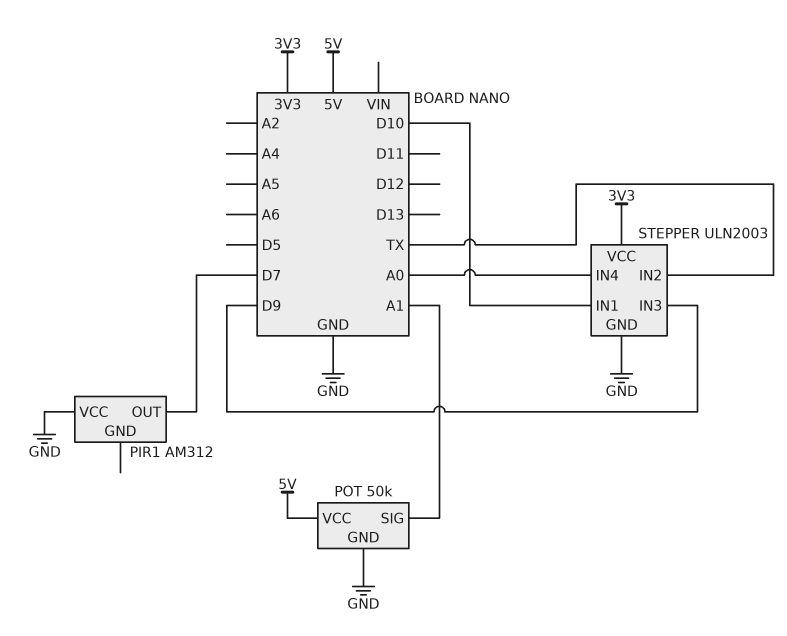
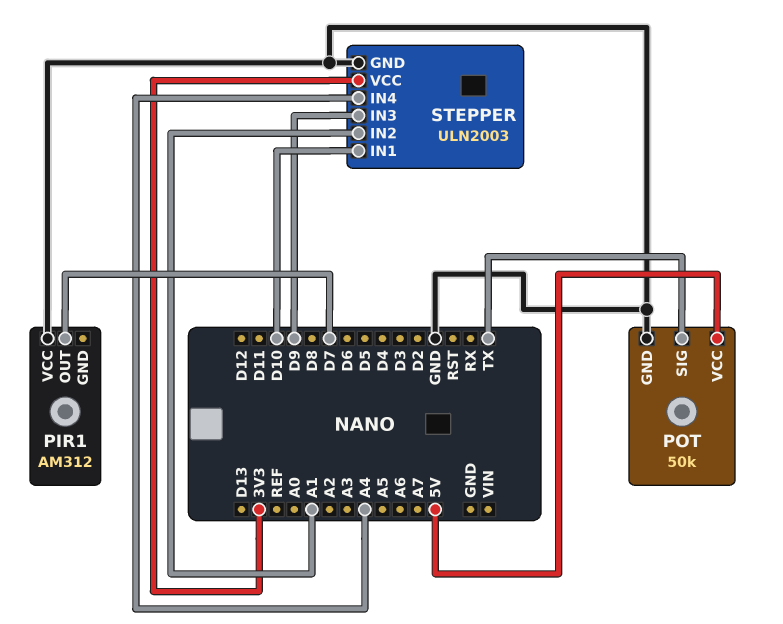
POT pin SIG: A1 -> TX
STEPPER pin IN2: TX -> A1
STEPPER pin IN4: A0 -> A4

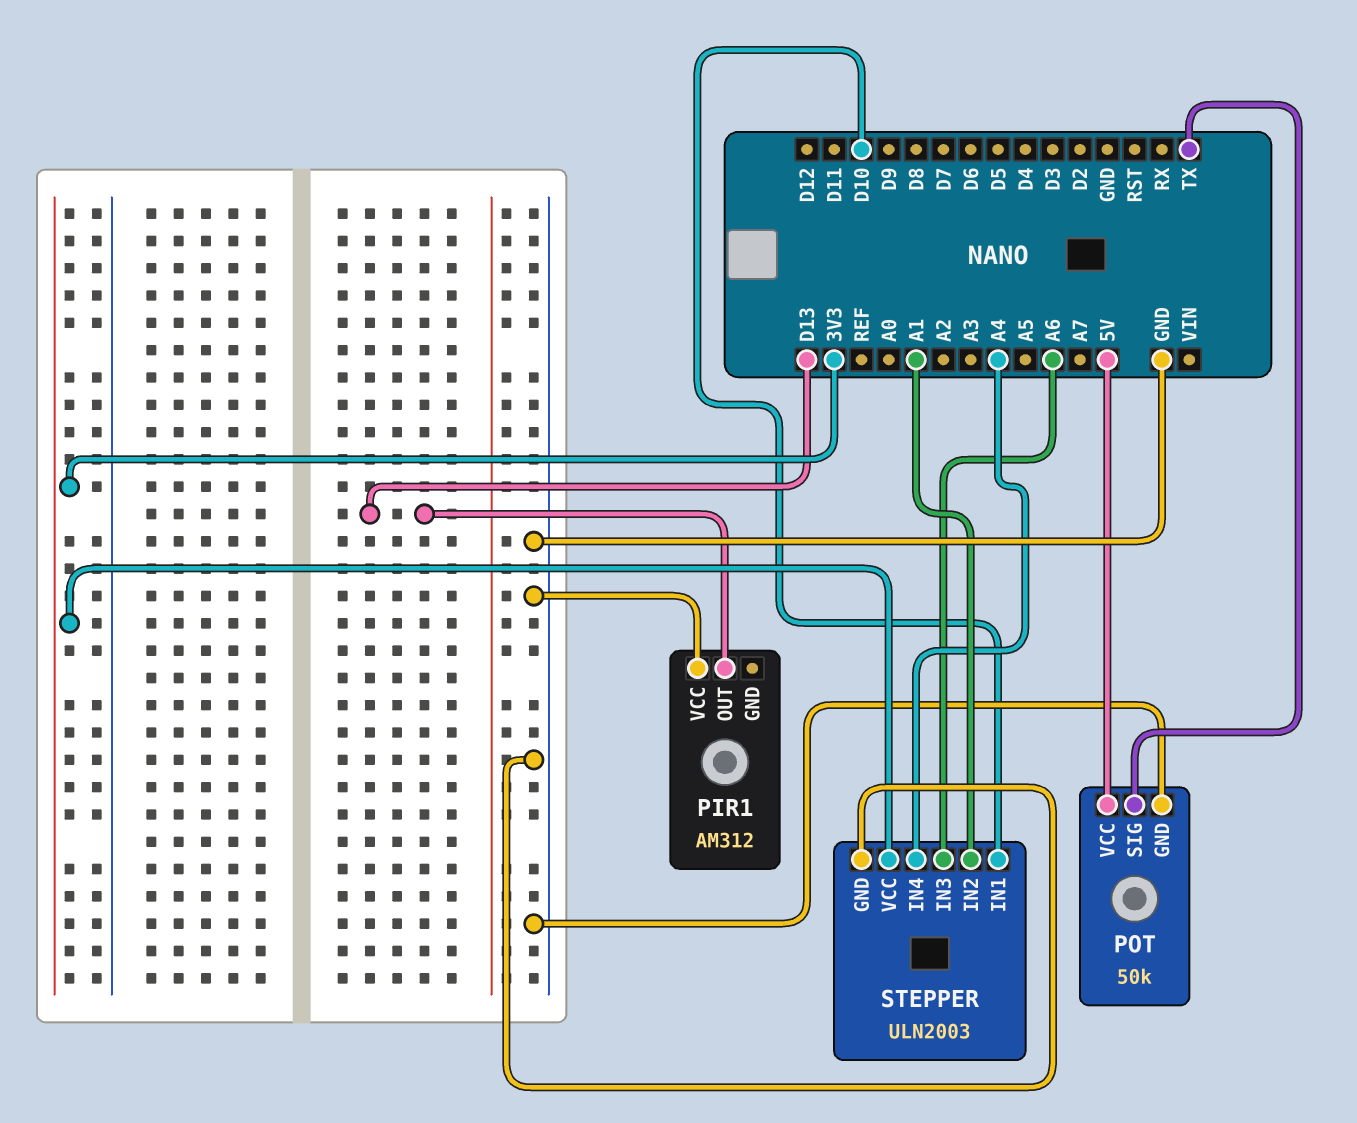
PIR1 pin OUT: D7 -> D13
STEPPER pin IN3: D9 -> A6

